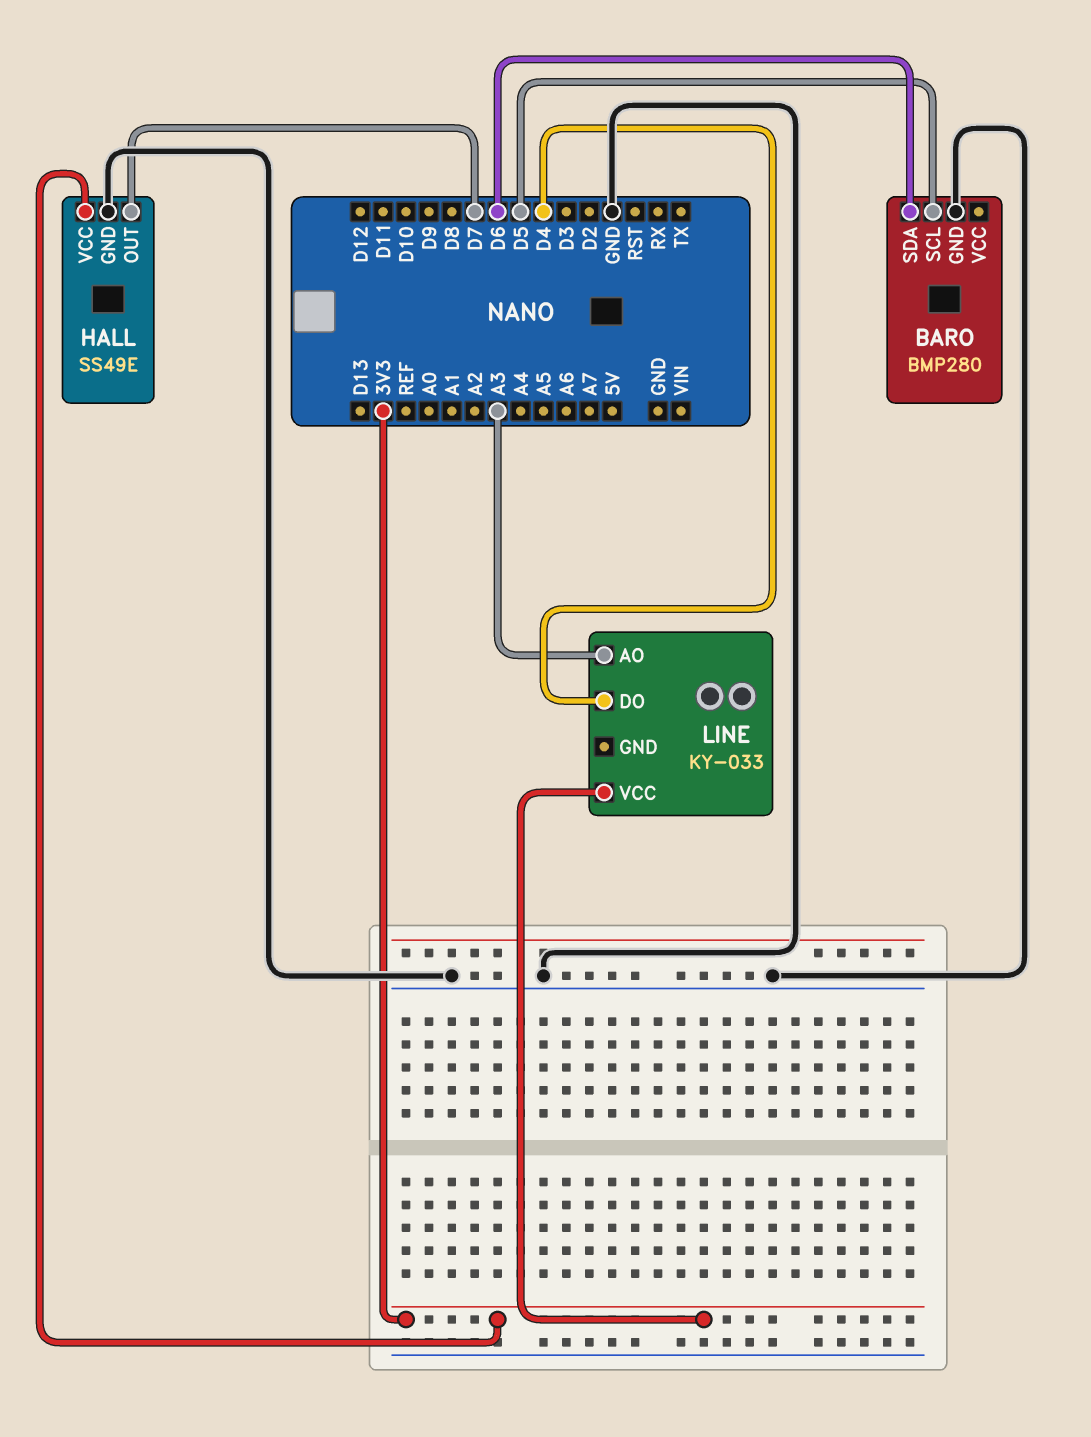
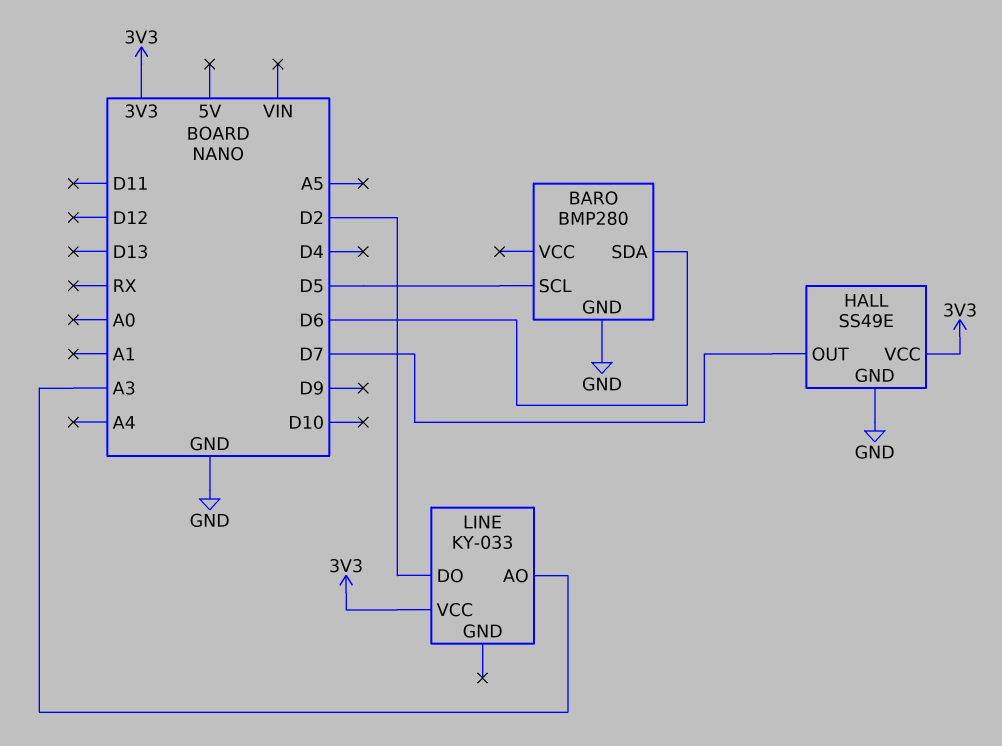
LINE pin DO: D4 -> D2

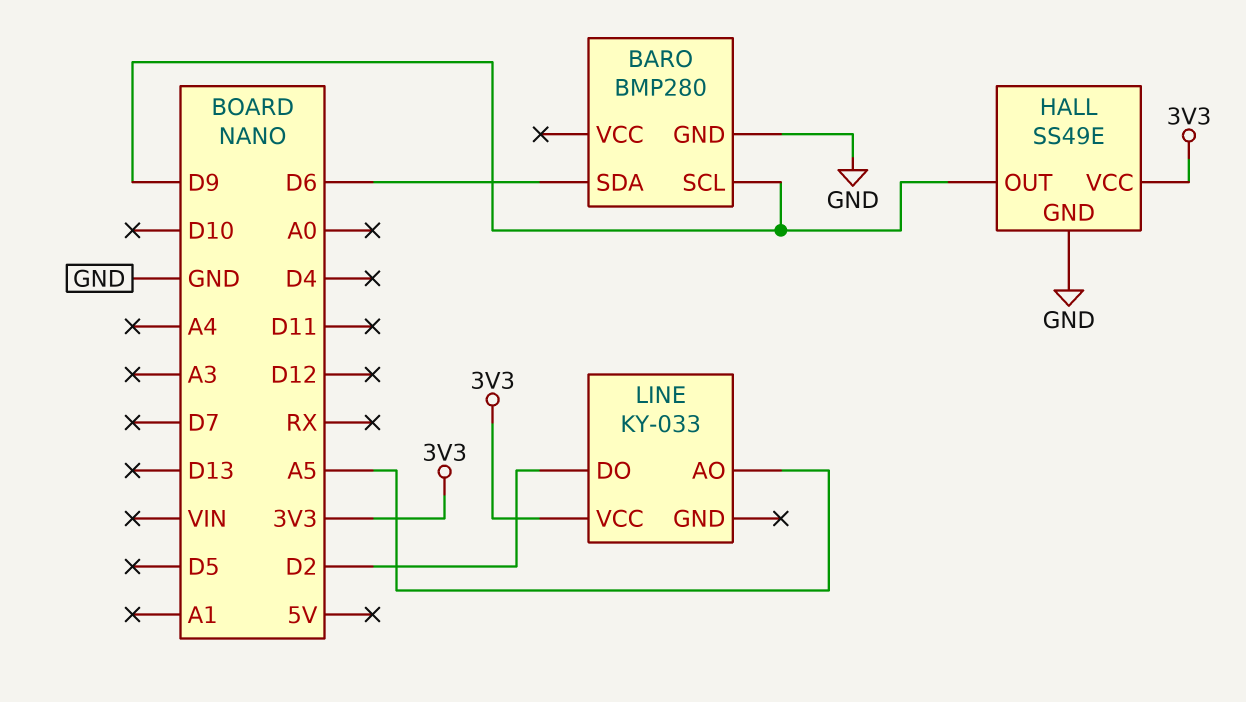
BARO pin SCL: D5 -> D9
HALL pin OUT: D7 -> D9
LINE pin AO: A3 -> A5

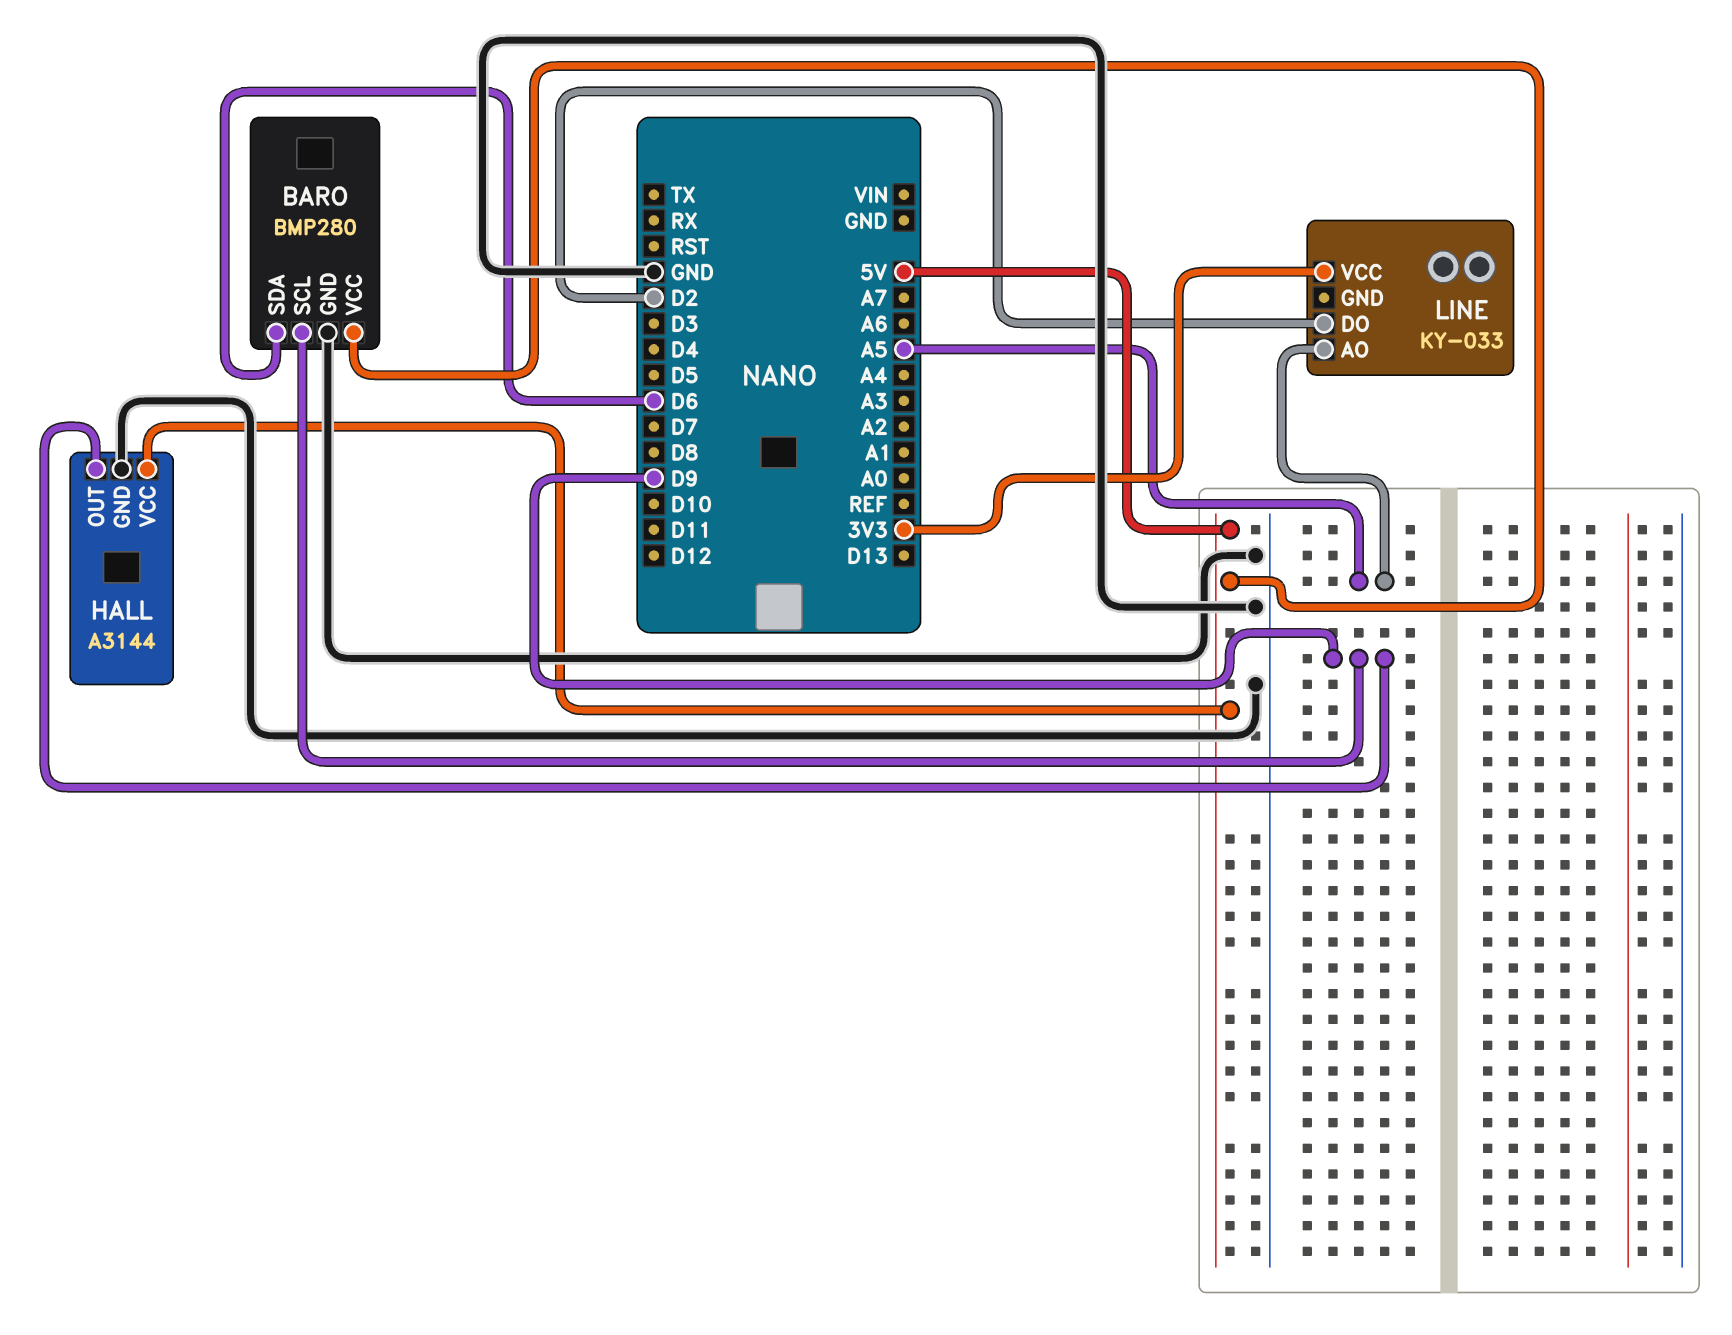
BARO pin VCC: none -> 5V
HALL: SS49E -> A3144
HALL pin VCC: 3V3 -> 5V

